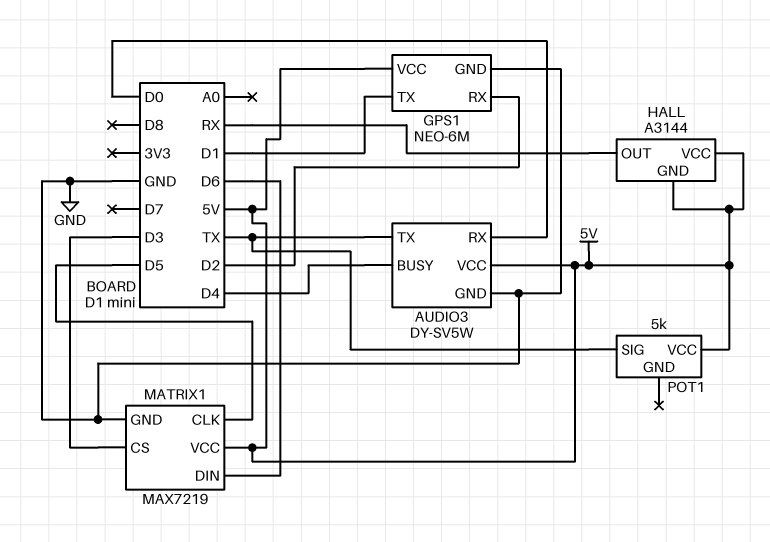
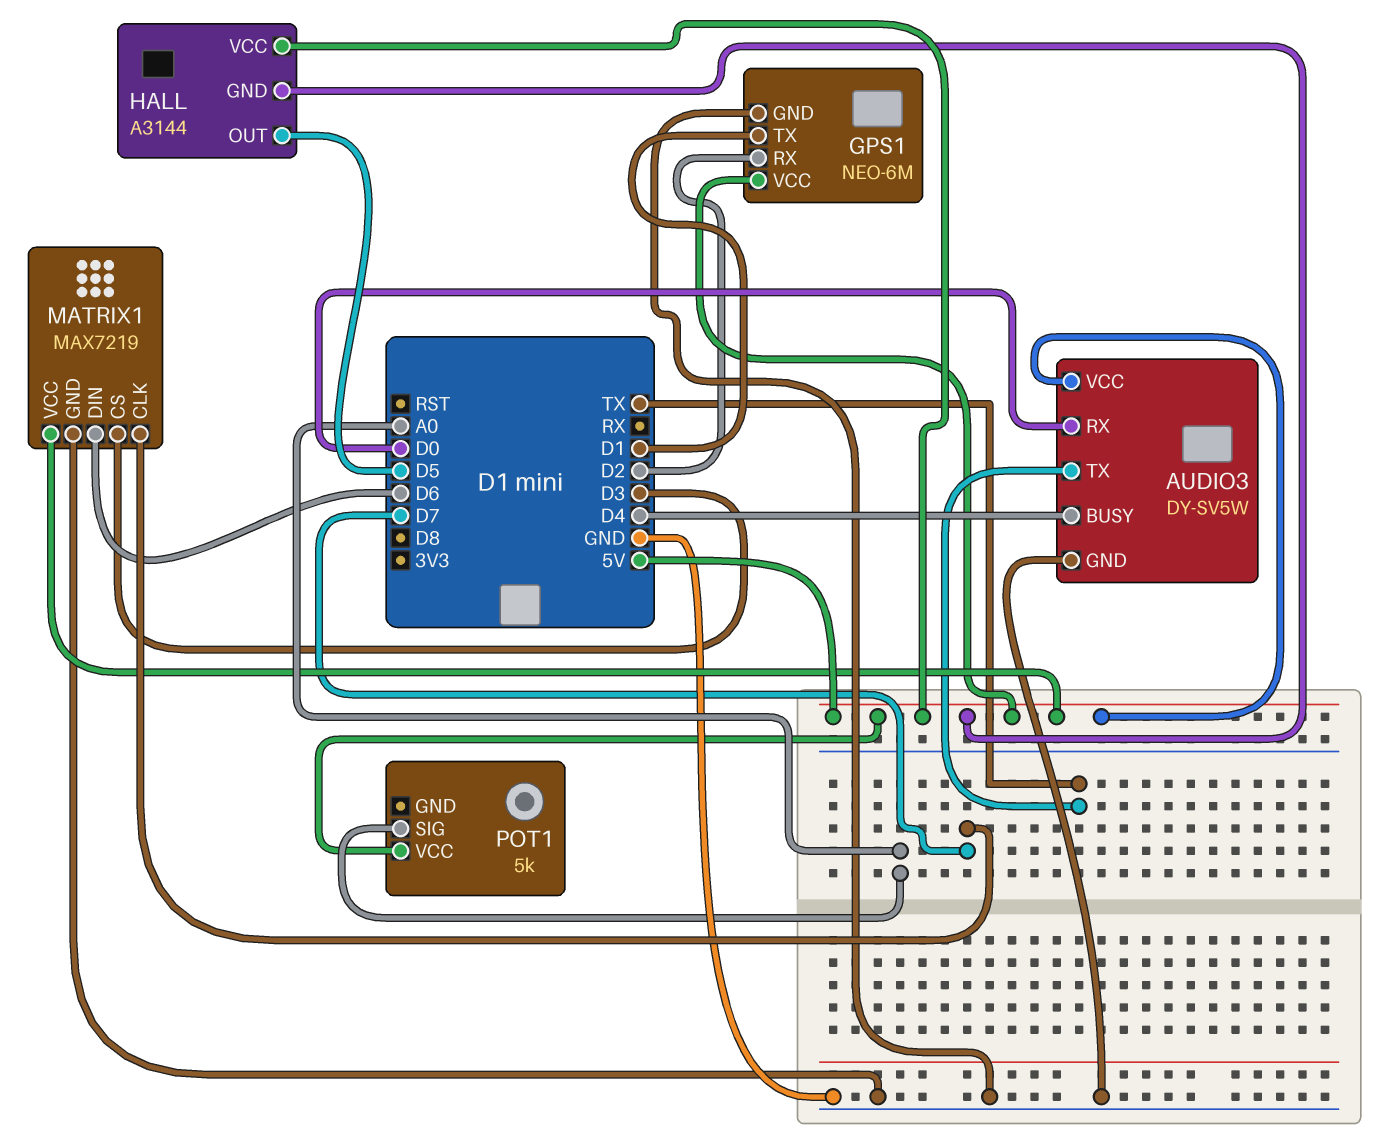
HALL pin OUT: RX -> D5
MATRIX1 pin CLK: D5 -> D7
POT1 pin SIG: TX -> A0

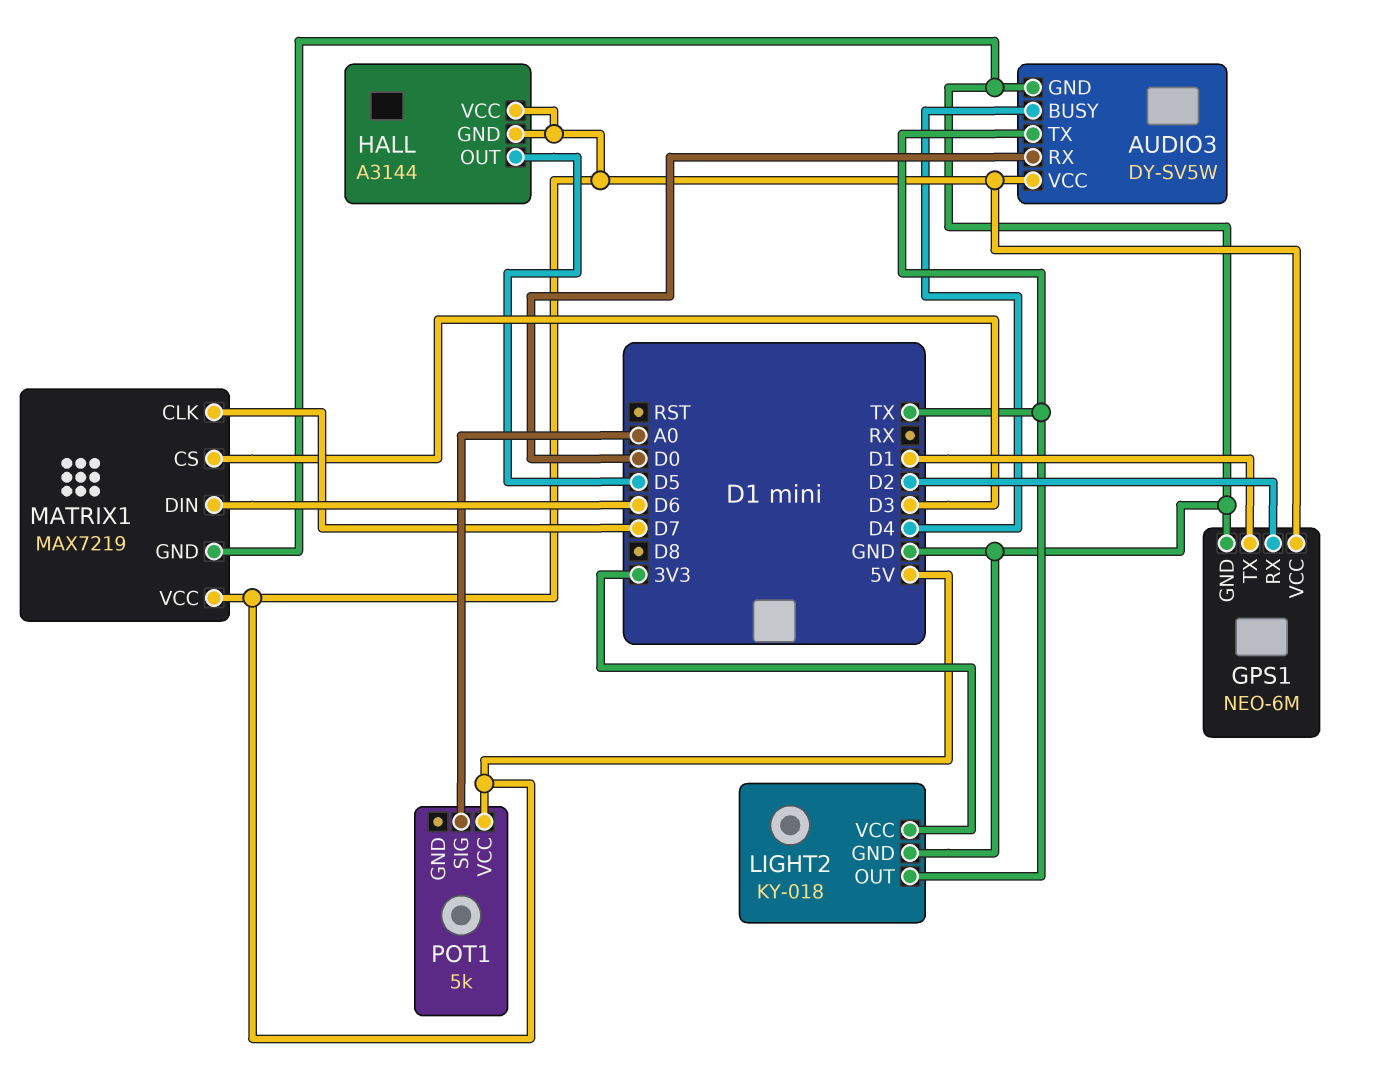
LIGHT2: none -> KY-018
LIGHT2 pin GND: none -> GND
LIGHT2 pin OUT: none -> TX
LIGHT2 pin VCC: none -> 3V3

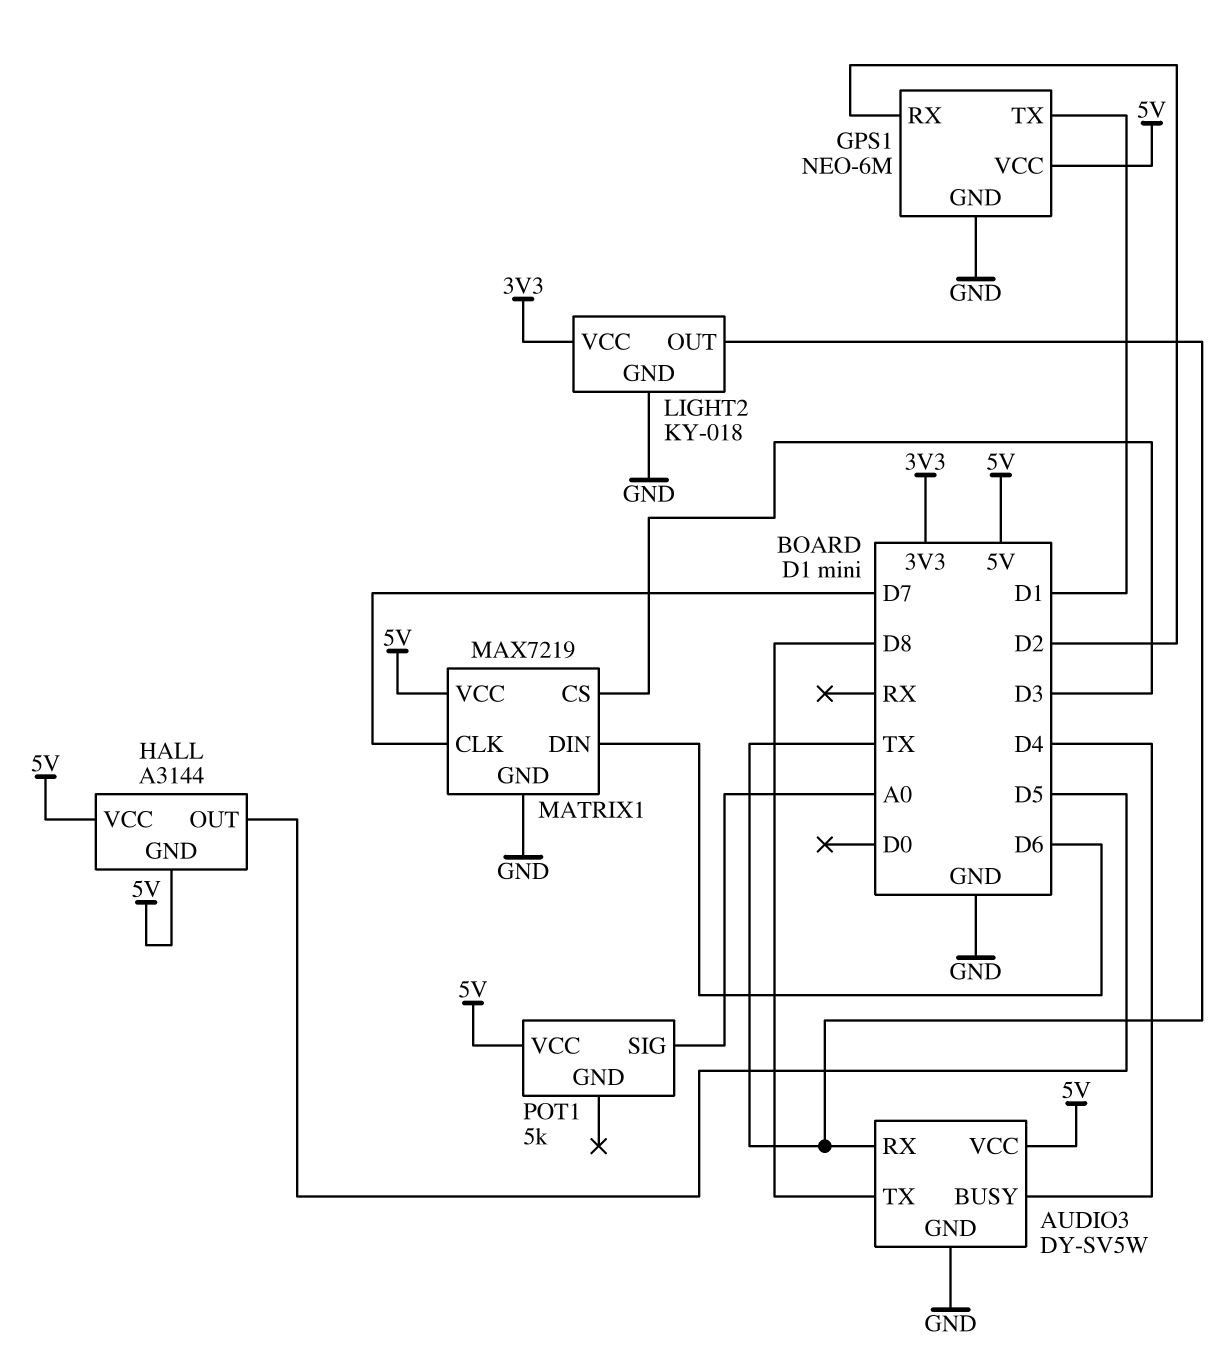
AUDIO3 pin RX: D0 -> TX
AUDIO3 pin TX: TX -> D8

